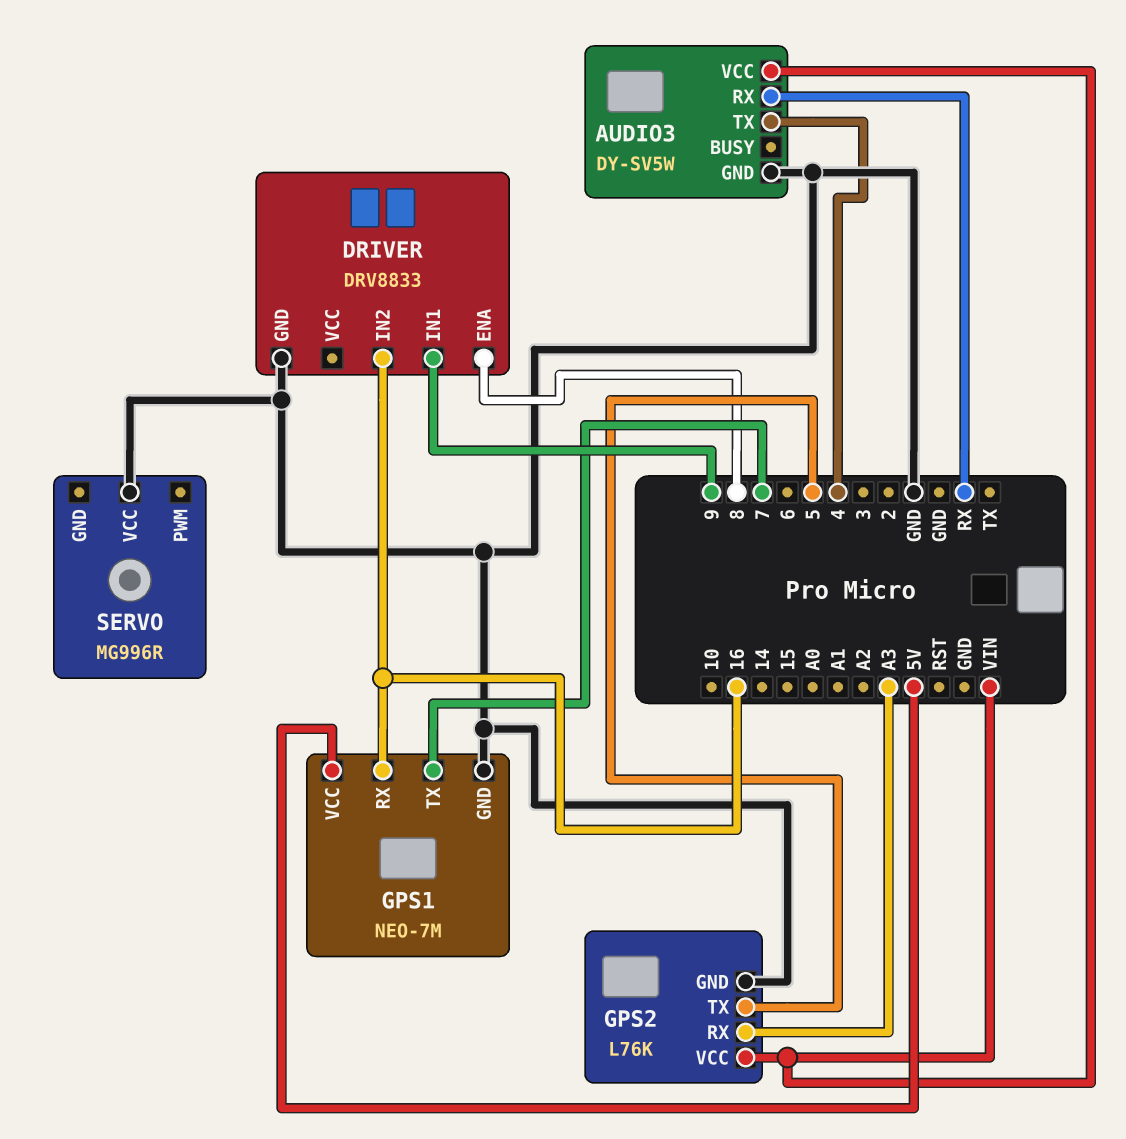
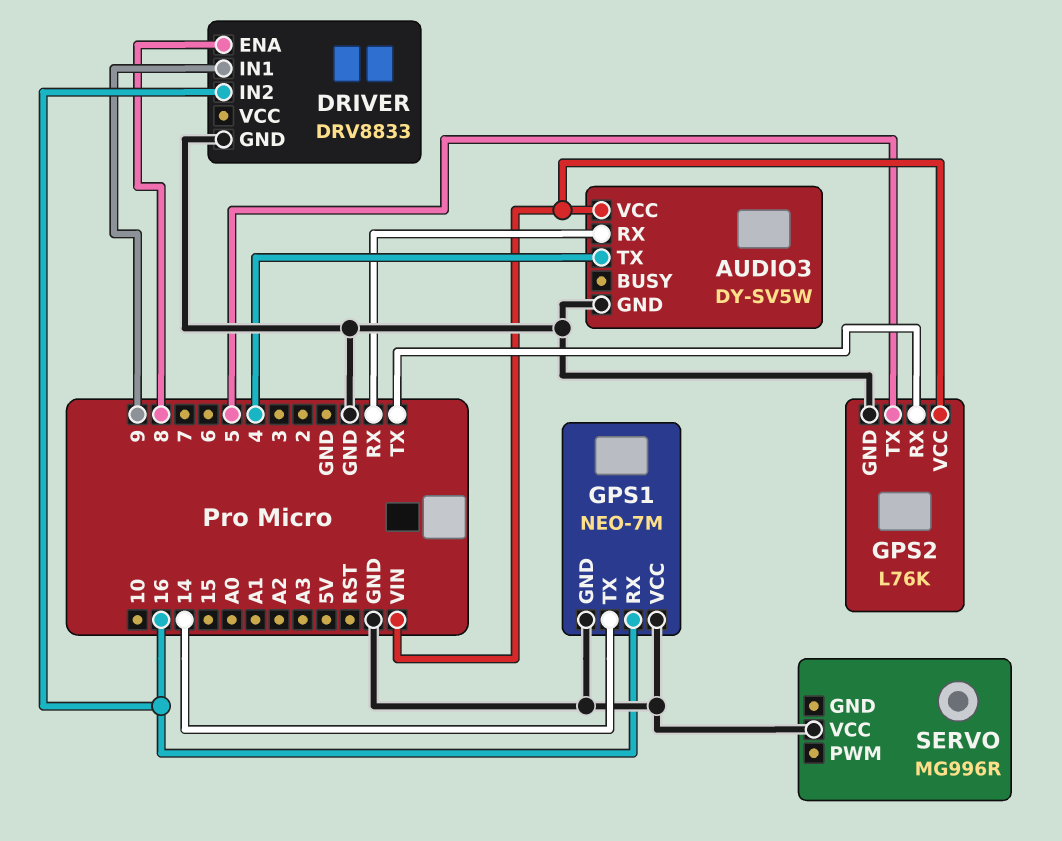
GPS1 pin TX: 7 -> 14
GPS1 pin VCC: 5V -> GND
GPS2 pin RX: A3 -> TX

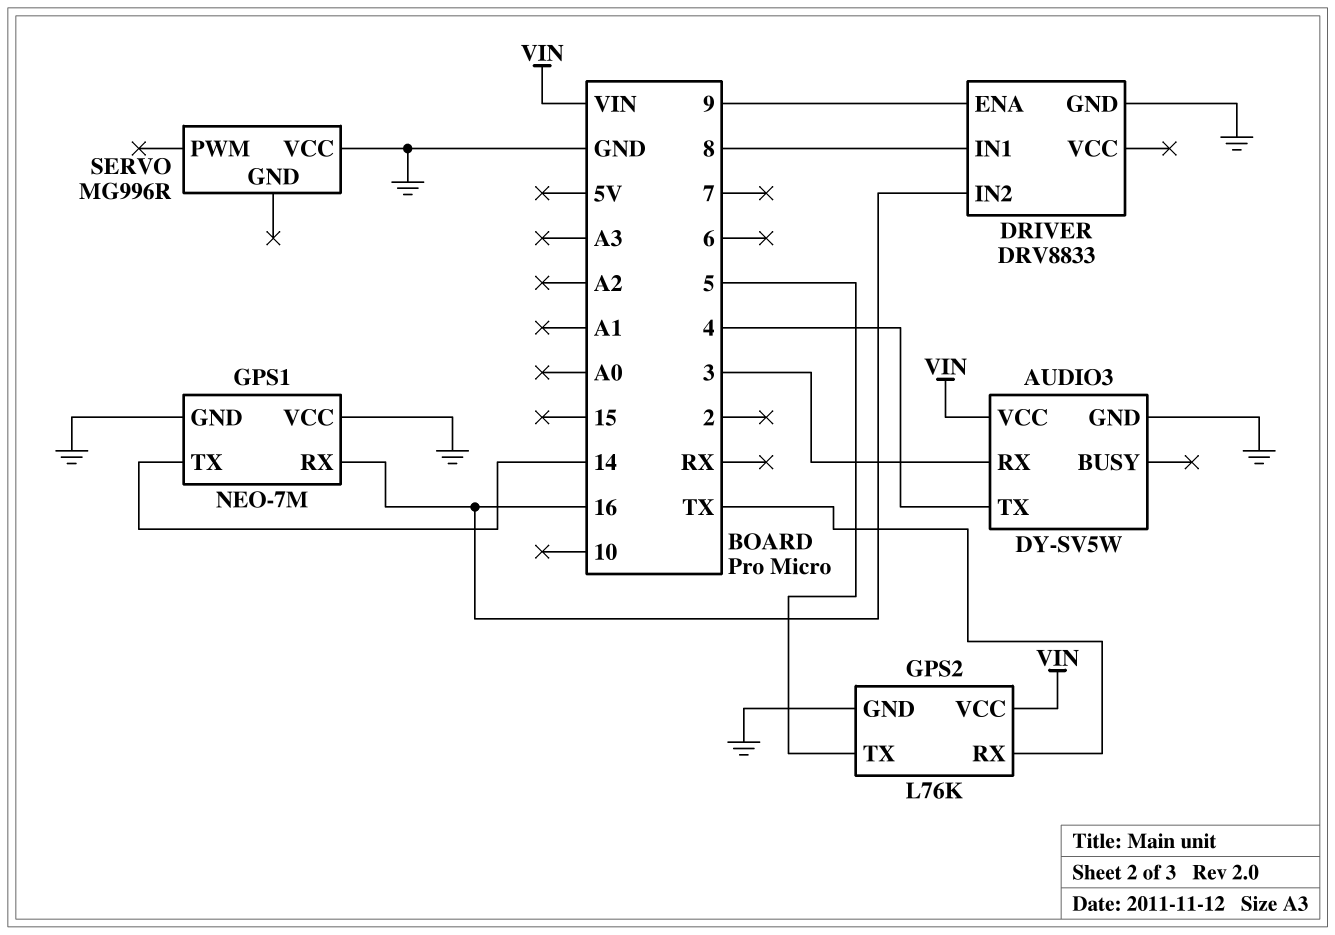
AUDIO3 pin RX: RX -> 3
DRIVER pin ENA: 8 -> 9
DRIVER pin IN1: 9 -> 8

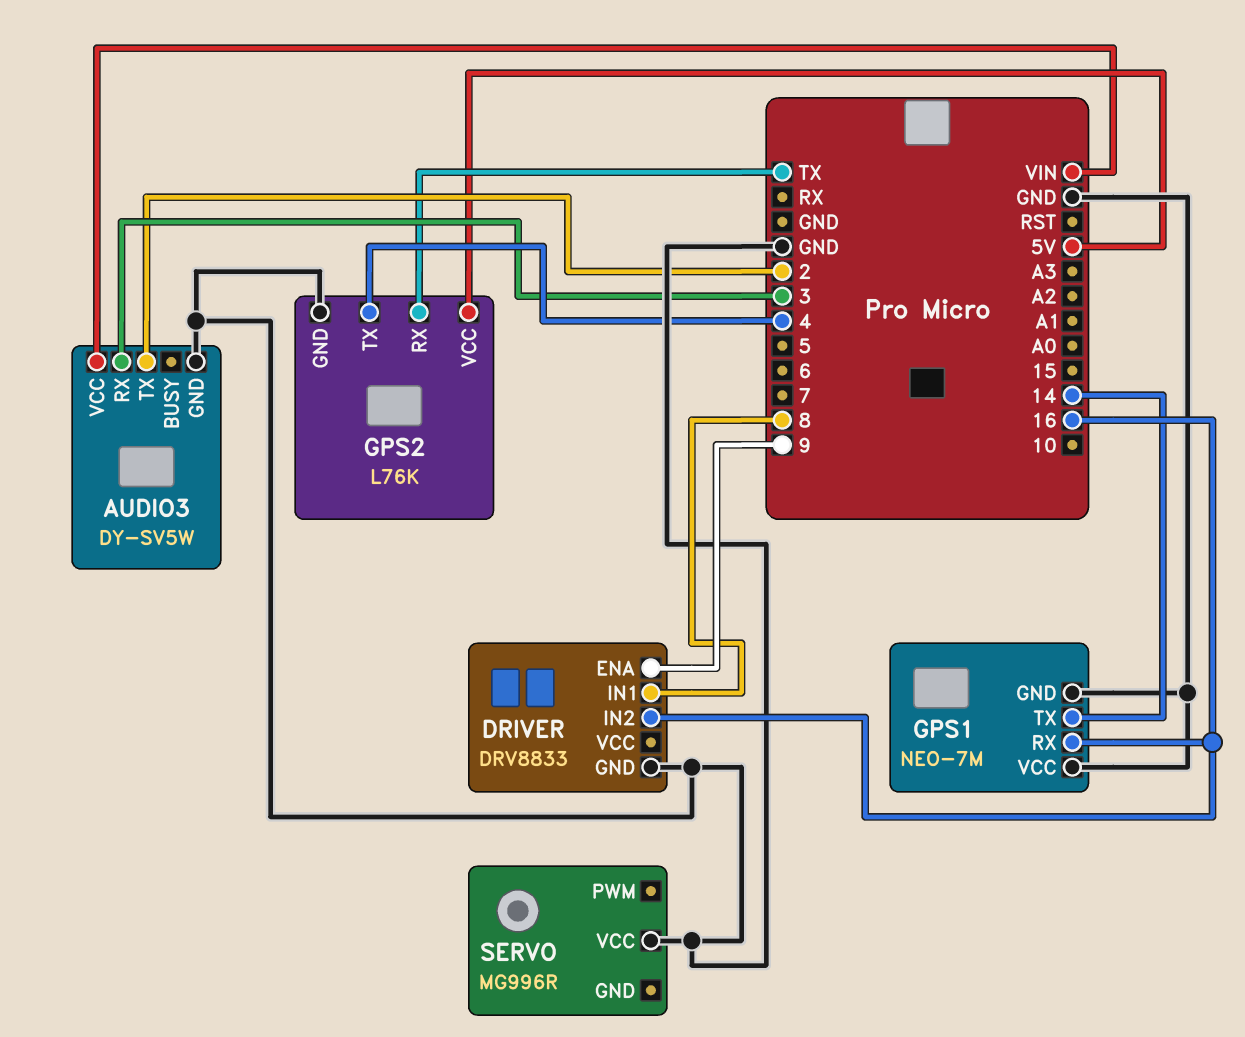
AUDIO3 pin TX: 4 -> 2
GPS2 pin TX: 5 -> 4
GPS2 pin VCC: VIN -> 5V

